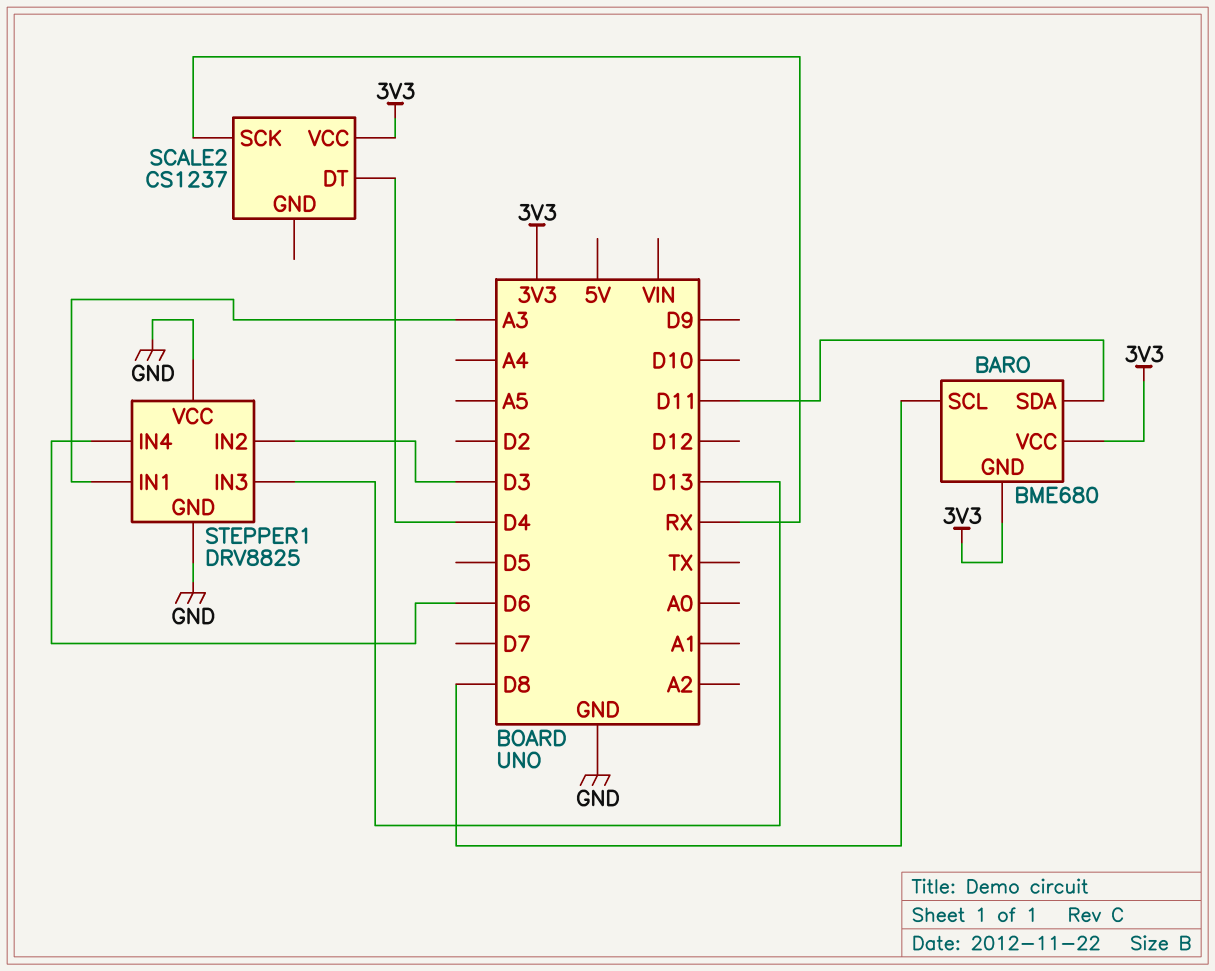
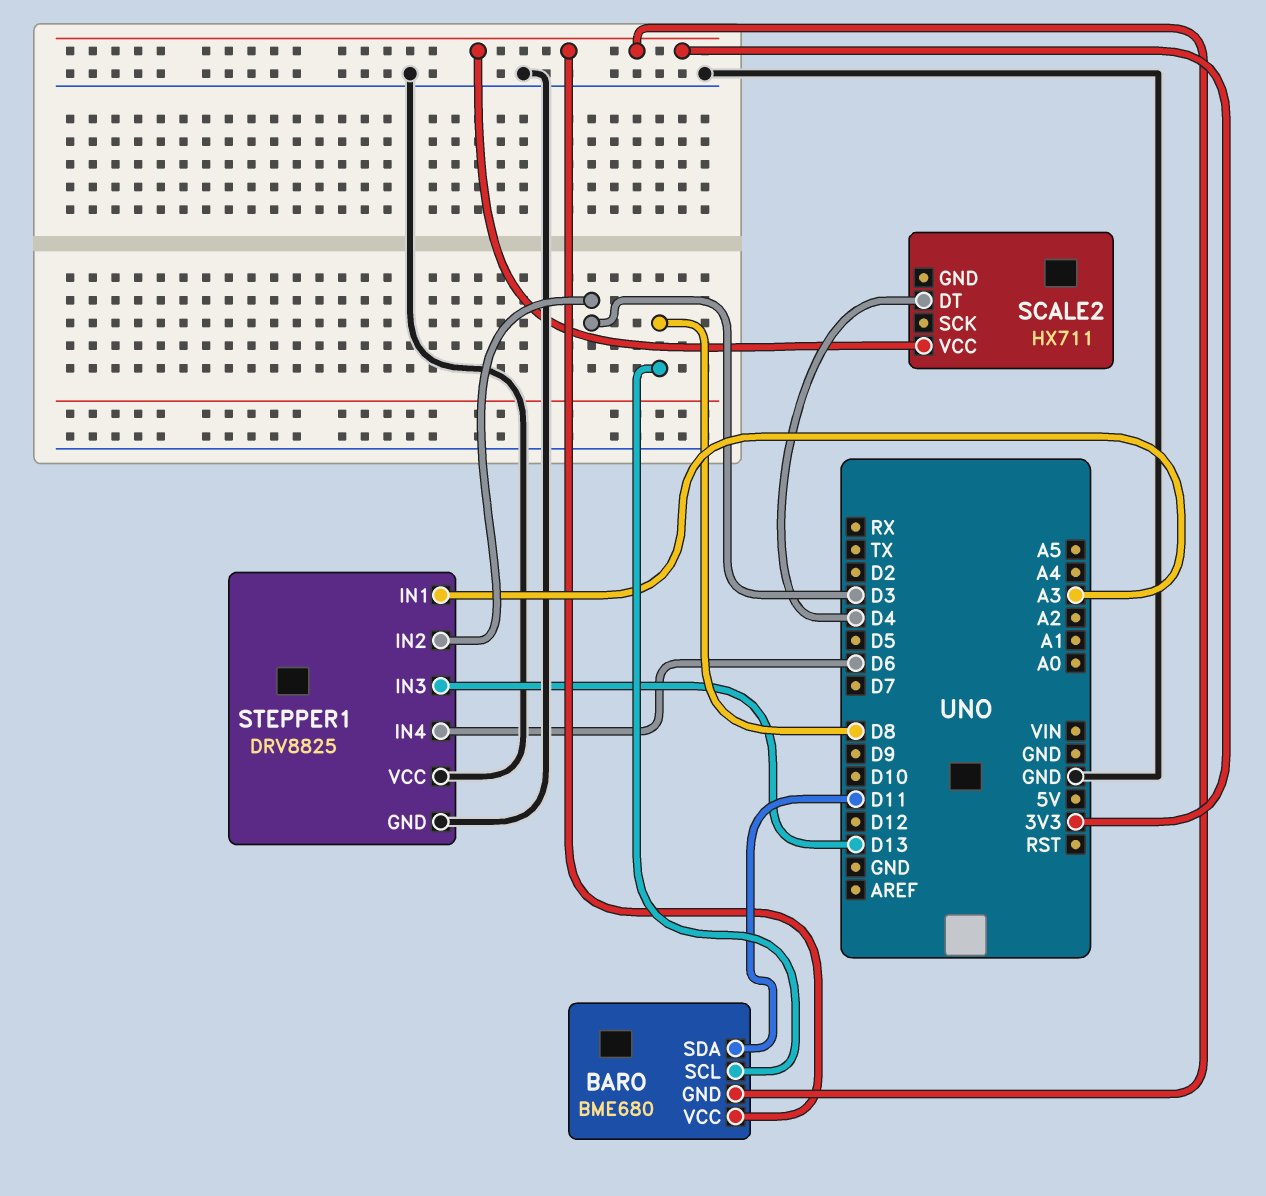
SCALE2: CS1237 -> HX711
SCALE2 pin SCK: RX -> none

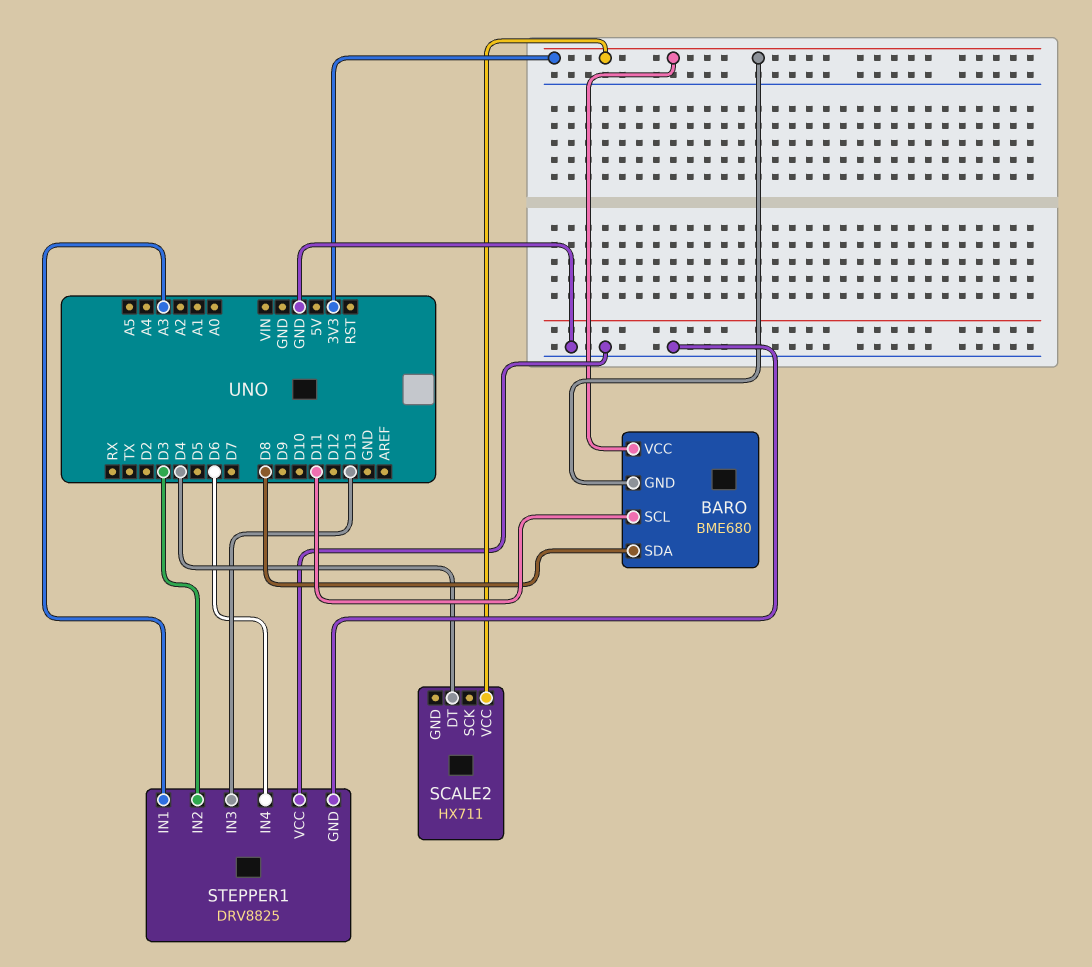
BARO pin SCL: D8 -> D11
BARO pin SDA: D11 -> D8

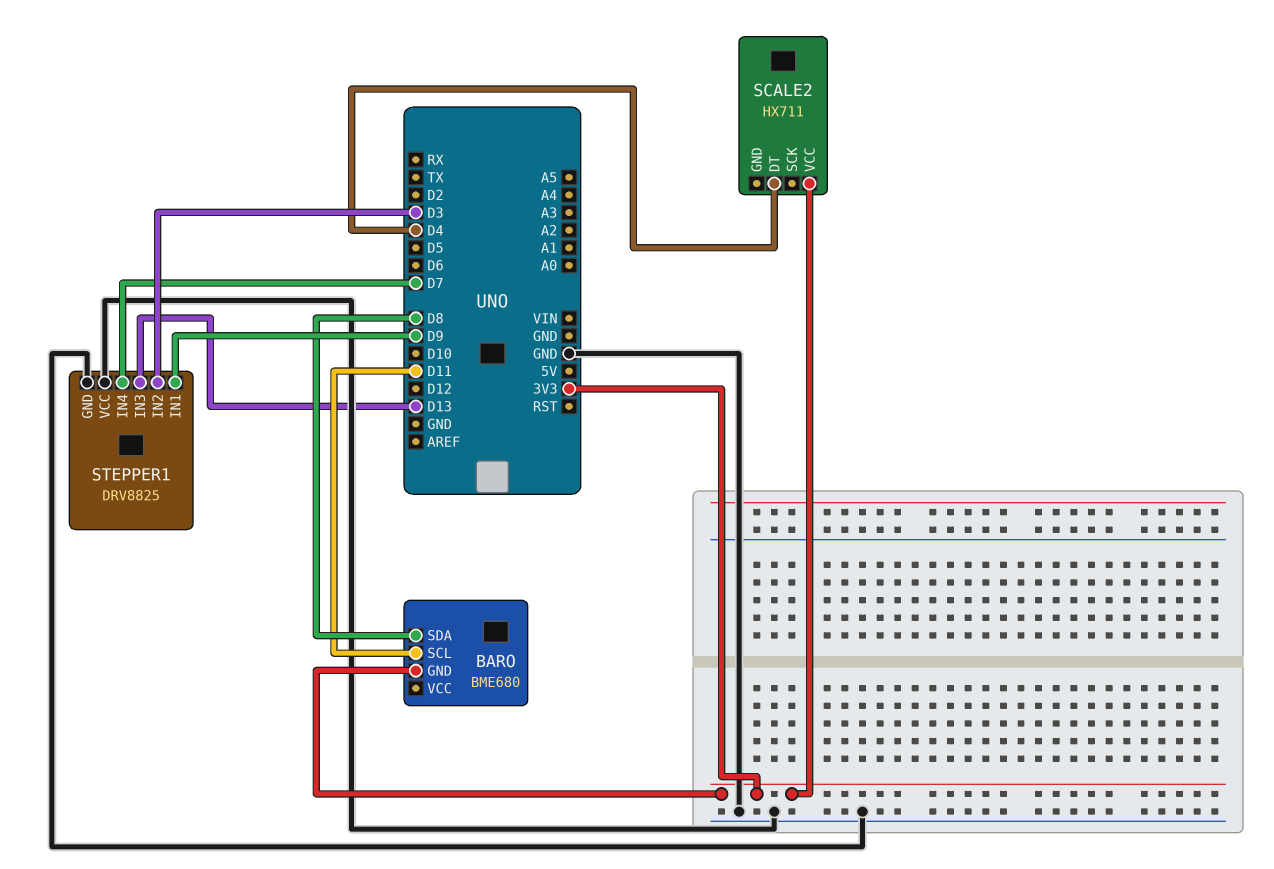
BARO pin VCC: 3V3 -> none
STEPPER1 pin IN1: A3 -> D9
STEPPER1 pin IN4: D6 -> D7

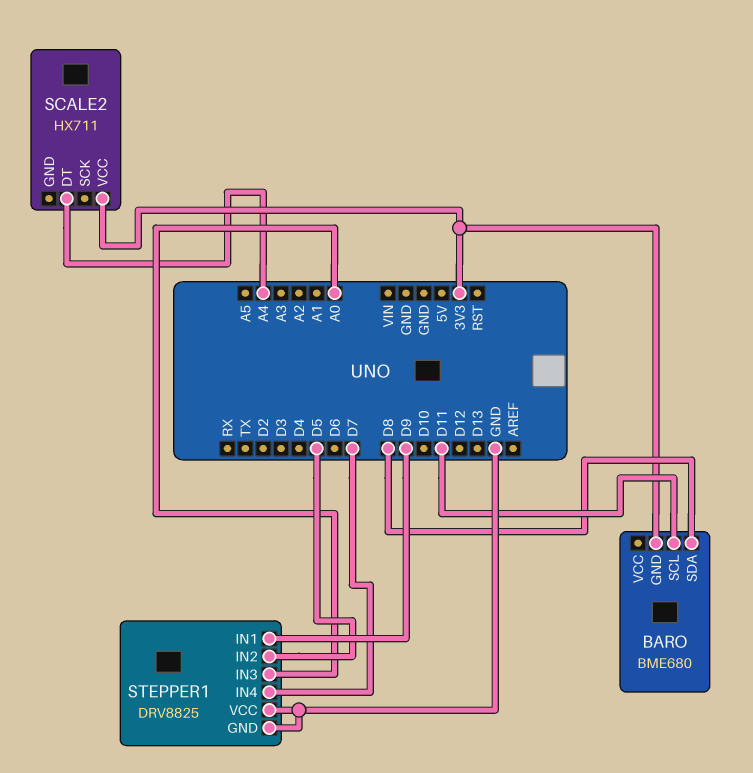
SCALE2 pin DT: D4 -> A4
STEPPER1 pin IN2: D3 -> D5
STEPPER1 pin IN3: D13 -> A0

